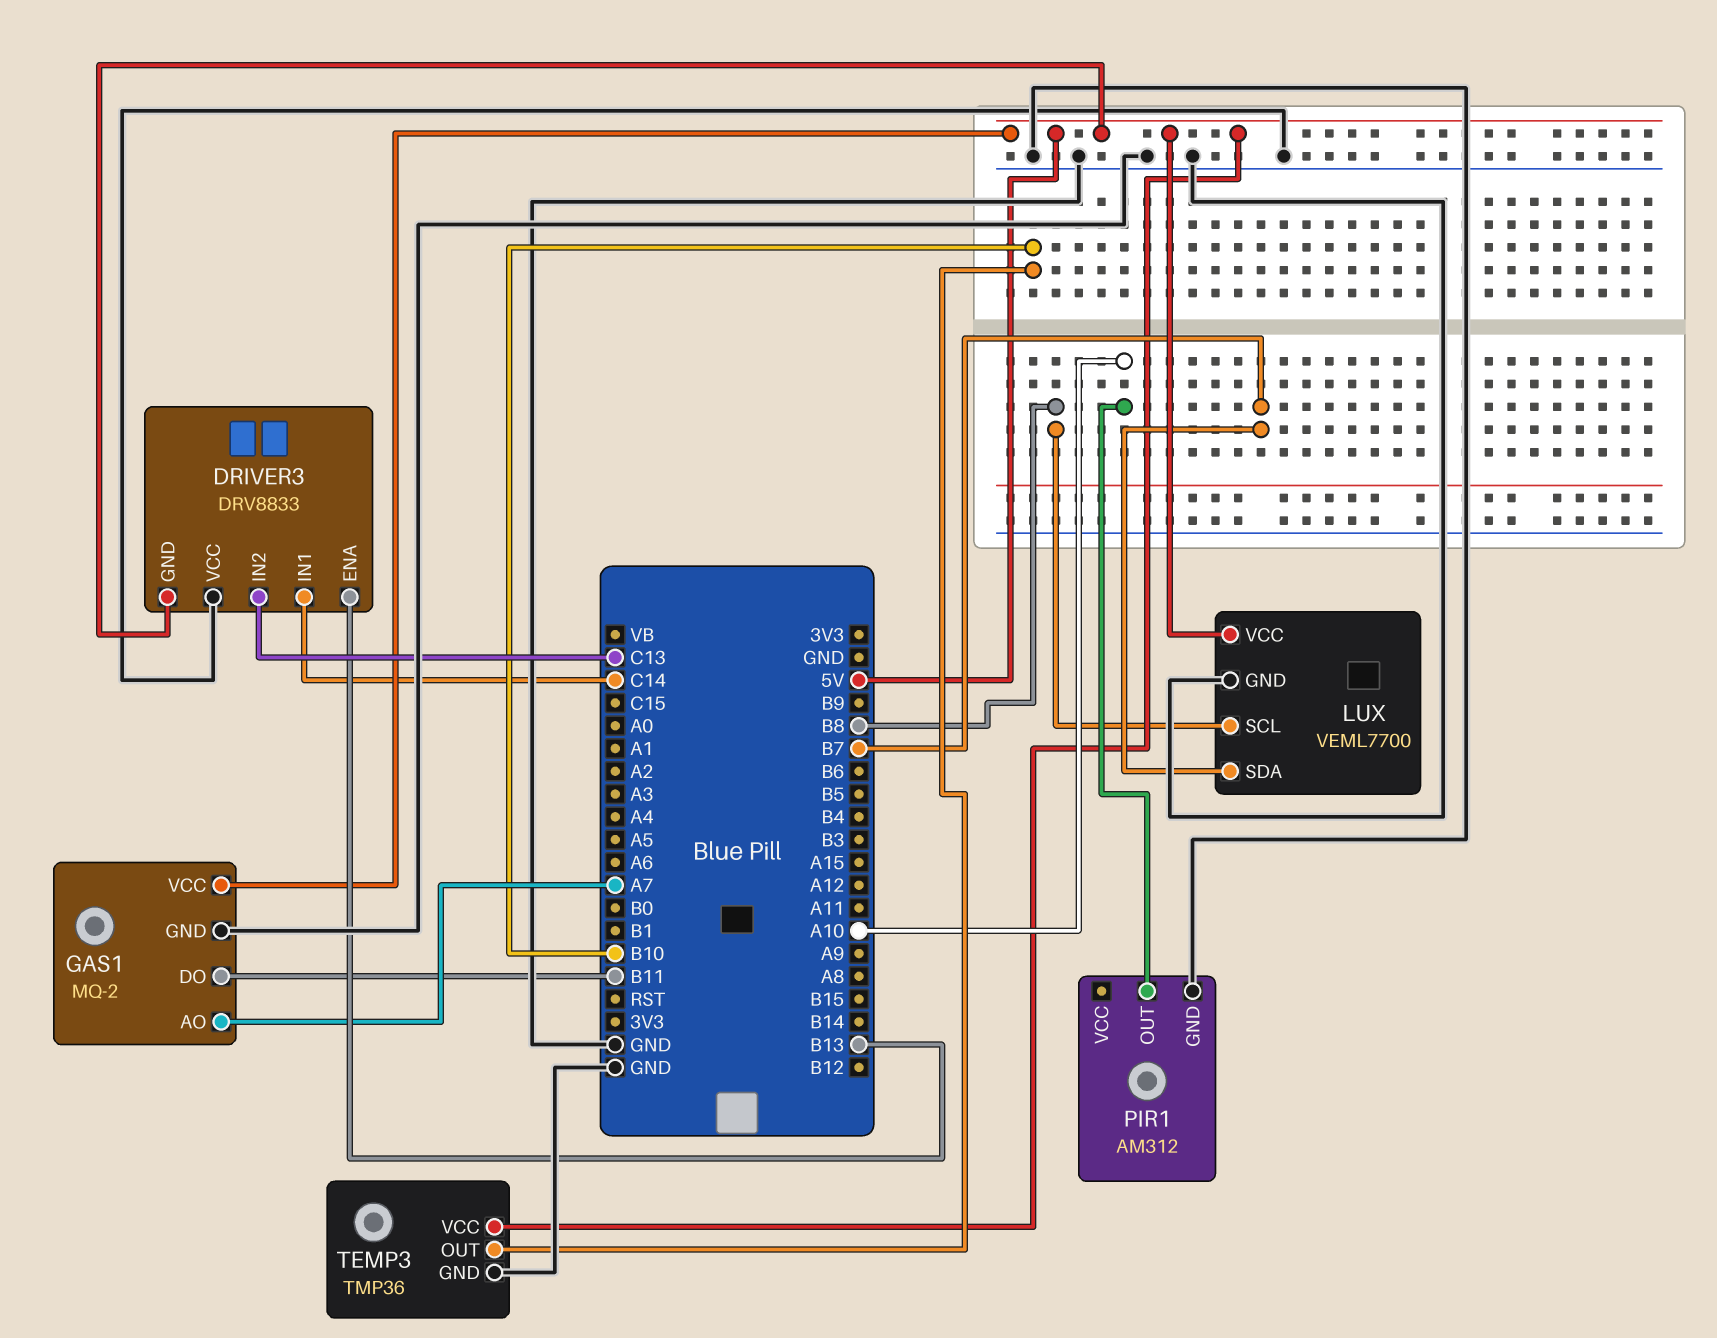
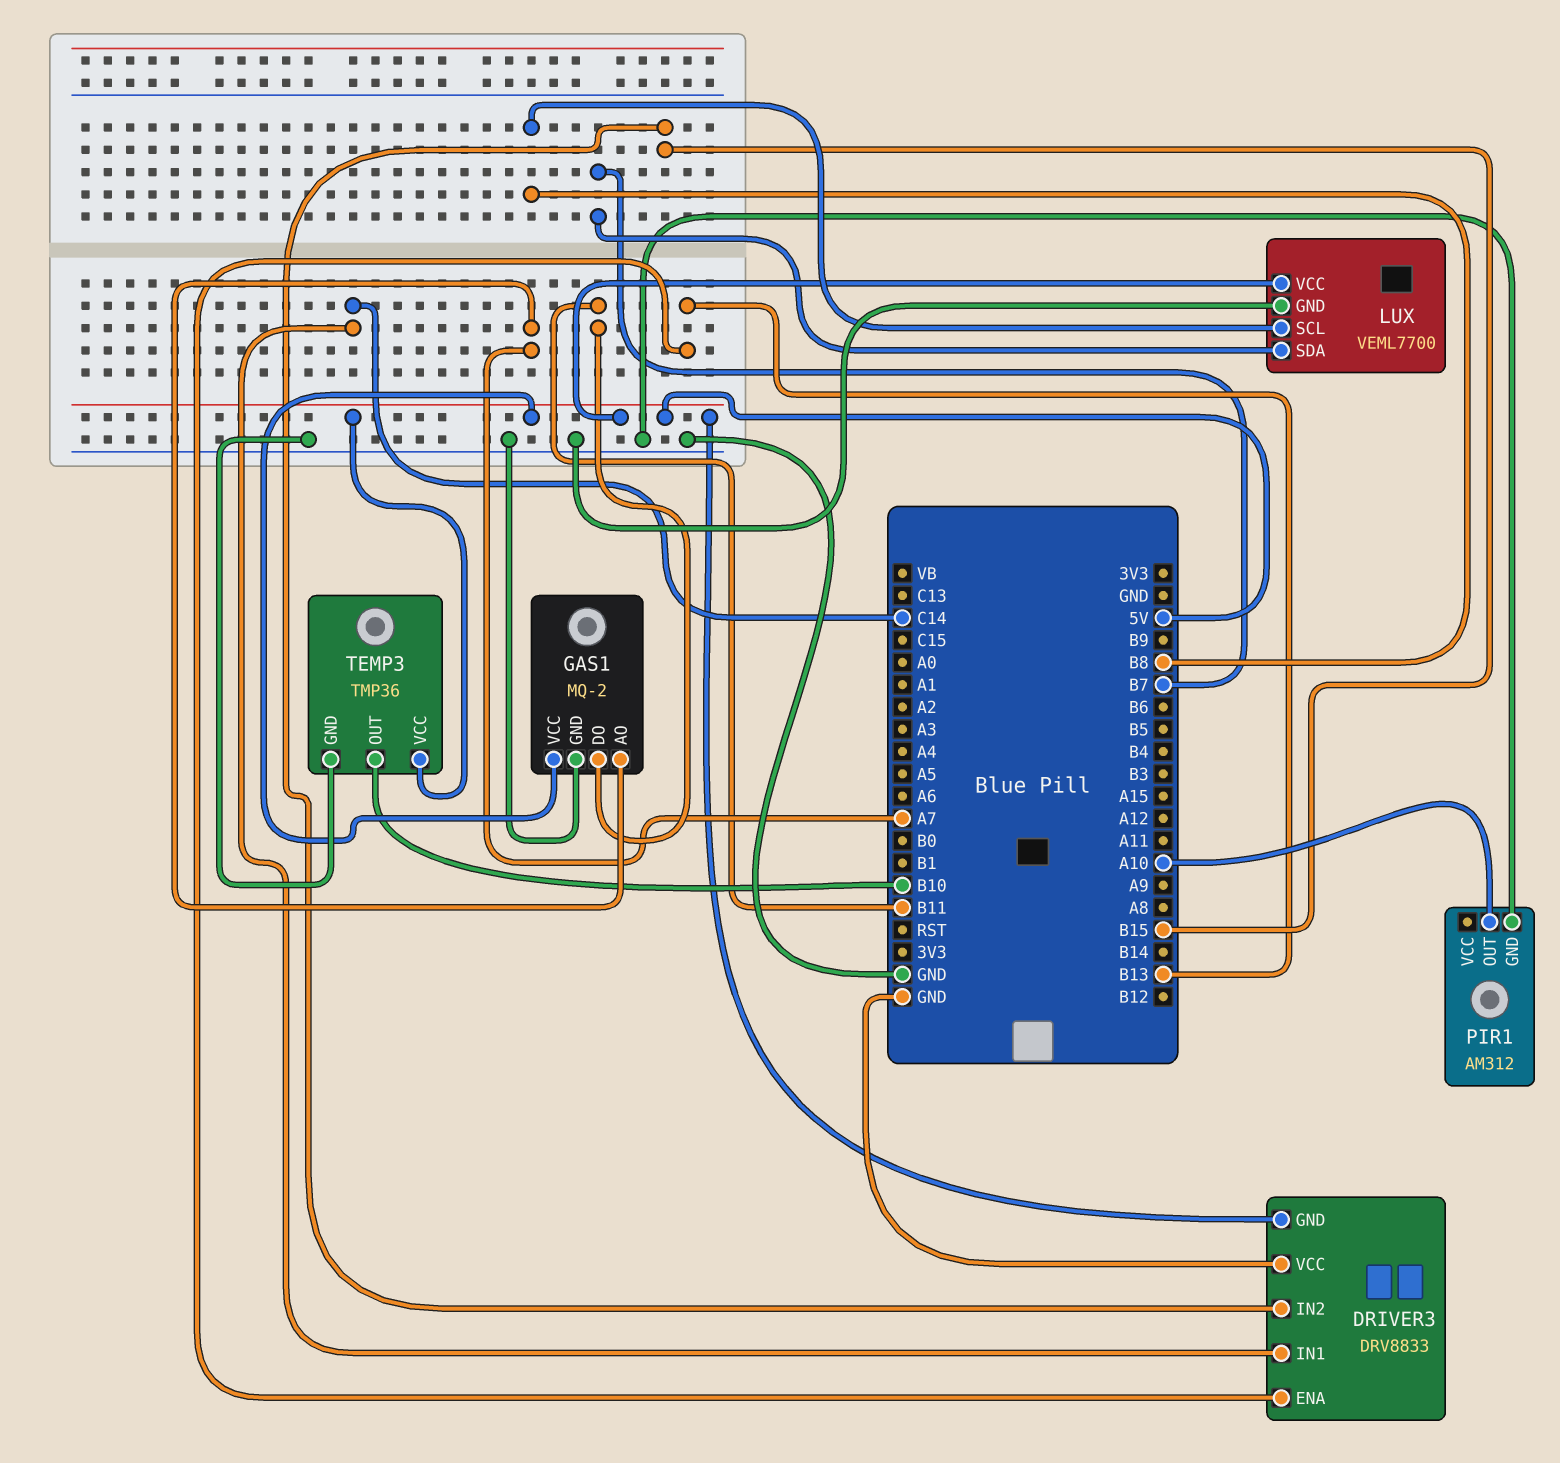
DRIVER3 pin IN2: C13 -> B15

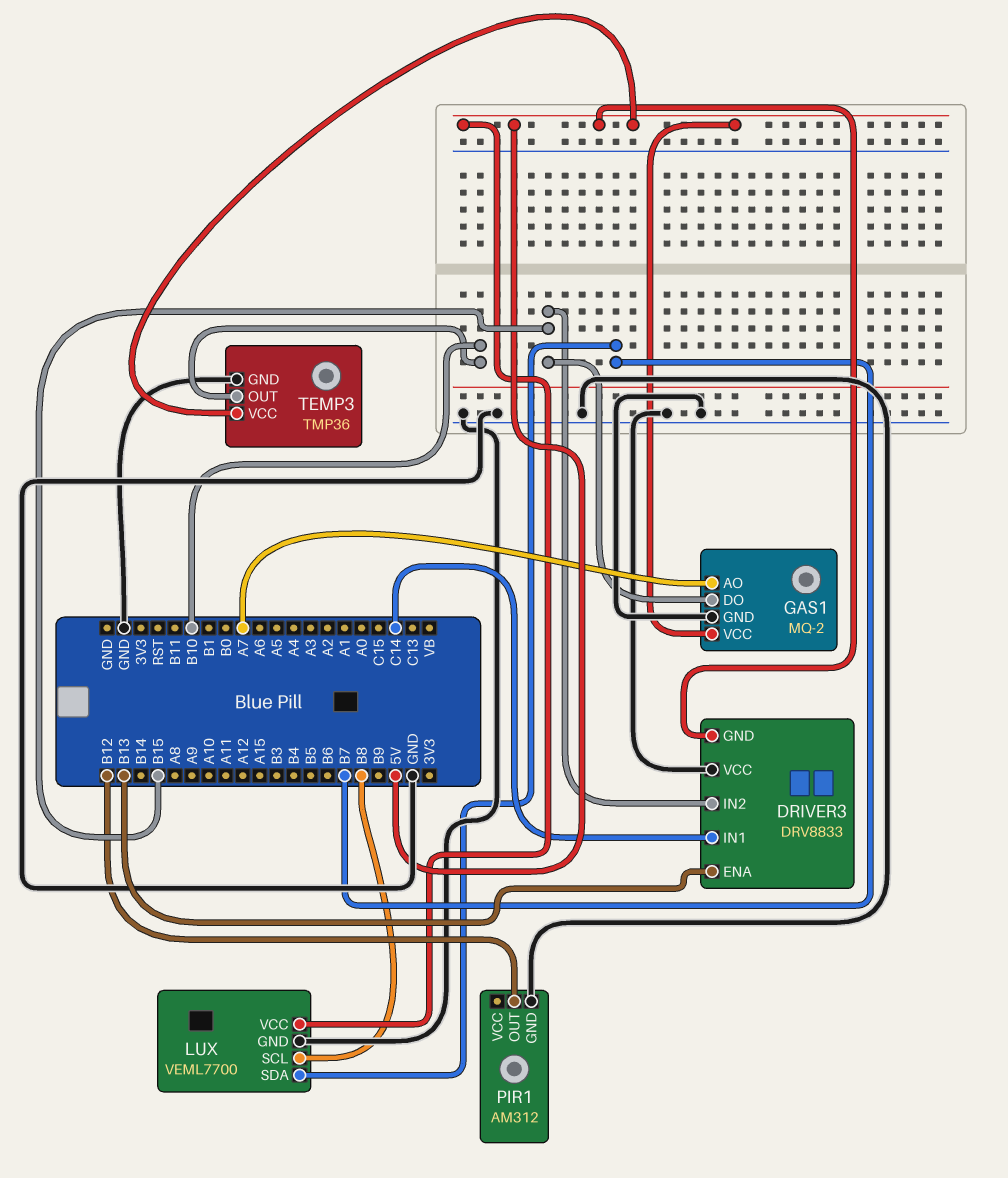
GAS1 pin DO: B11 -> B15
PIR1 pin OUT: A10 -> B12

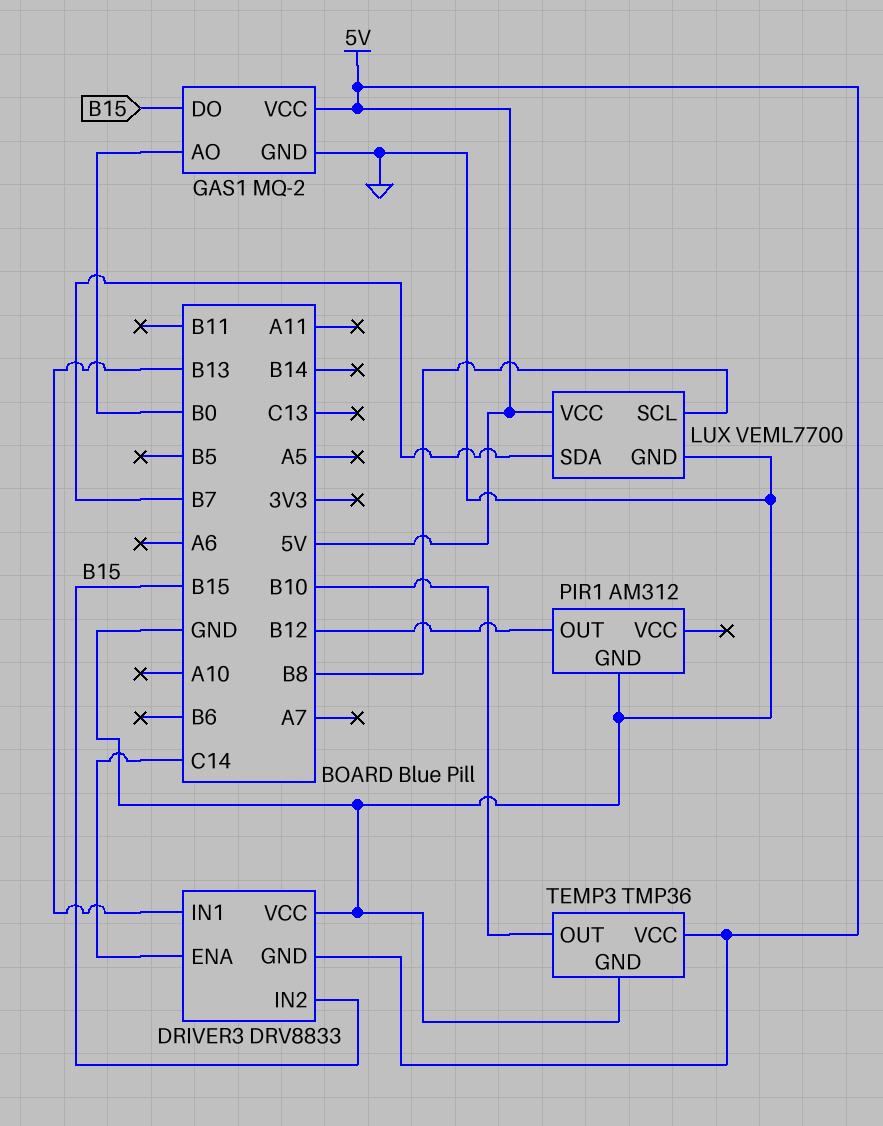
DRIVER3 pin ENA: B13 -> C14
DRIVER3 pin IN1: C14 -> B13
GAS1 pin AO: A7 -> B0

